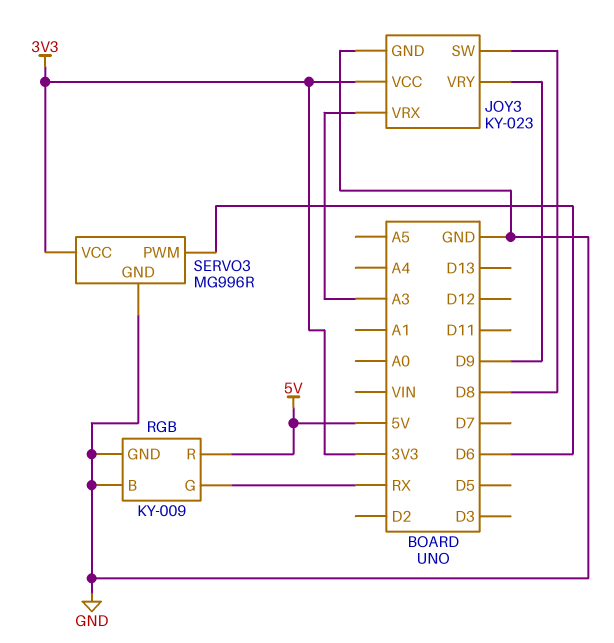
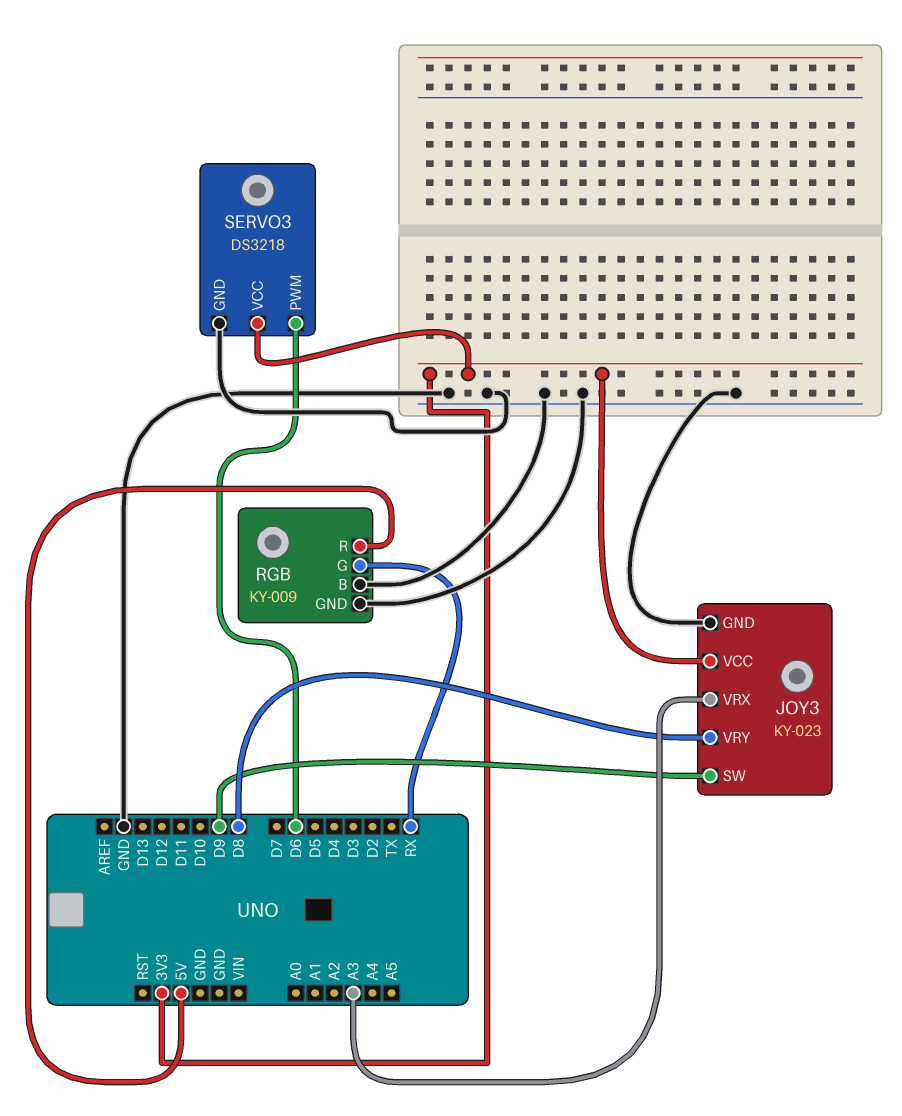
JOY3 pin SW: D8 -> D9
JOY3 pin VRY: D9 -> D8
SERVO3: MG996R -> DS3218

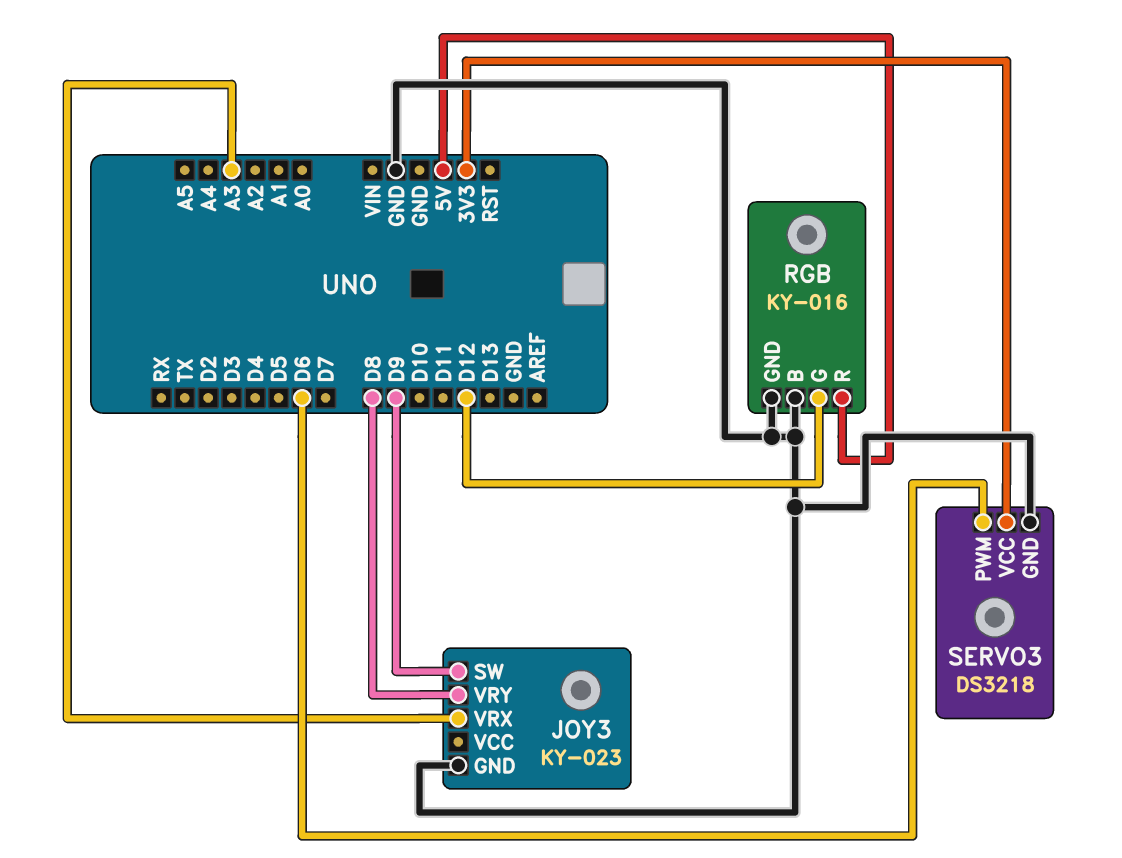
JOY3 pin VCC: 3V3 -> none
RGB: KY-009 -> KY-016
RGB pin G: RX -> D12

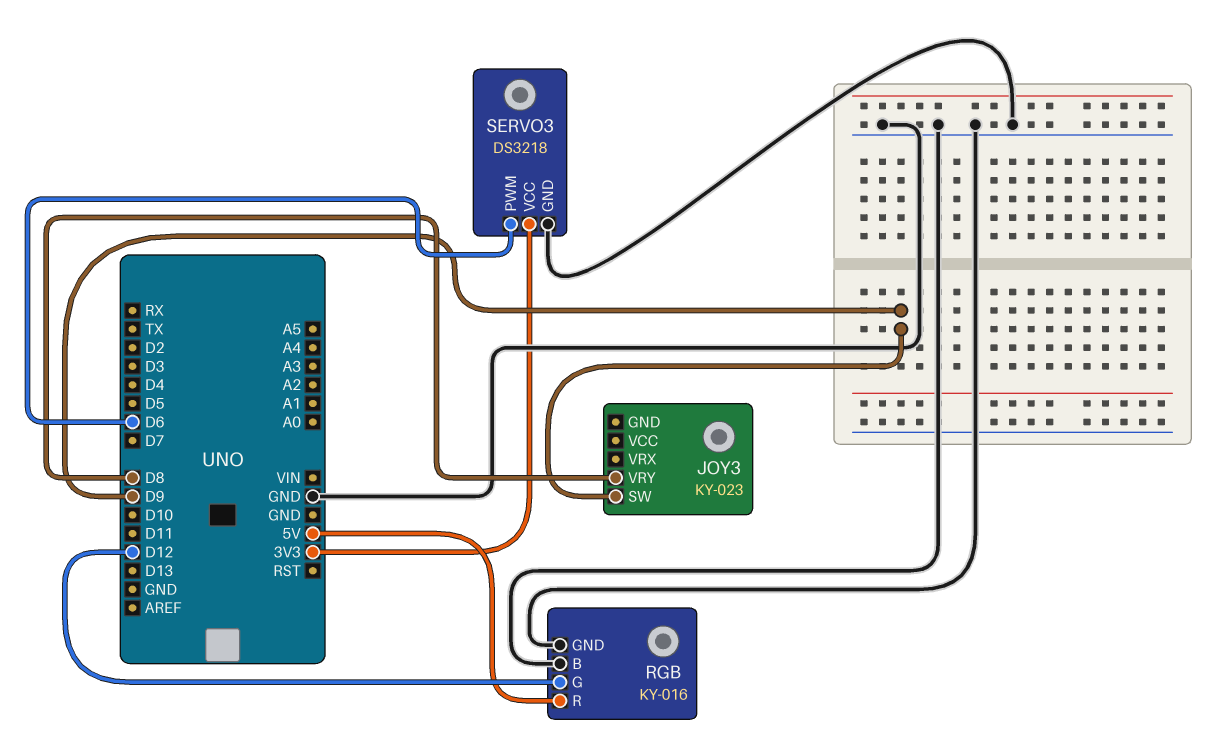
JOY3 pin GND: GND -> none
JOY3 pin VRX: A3 -> none

